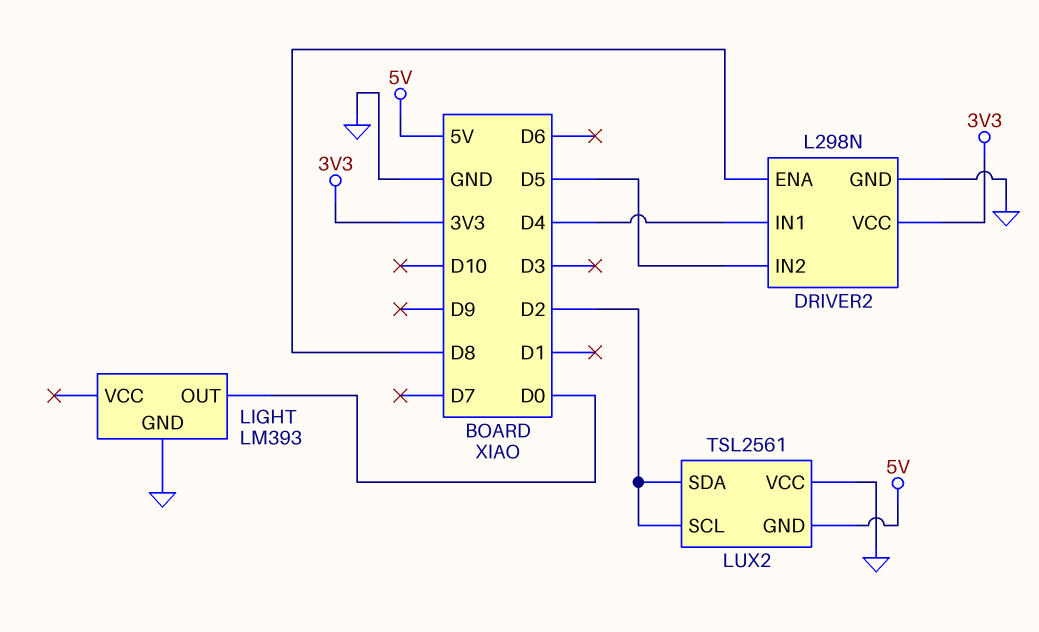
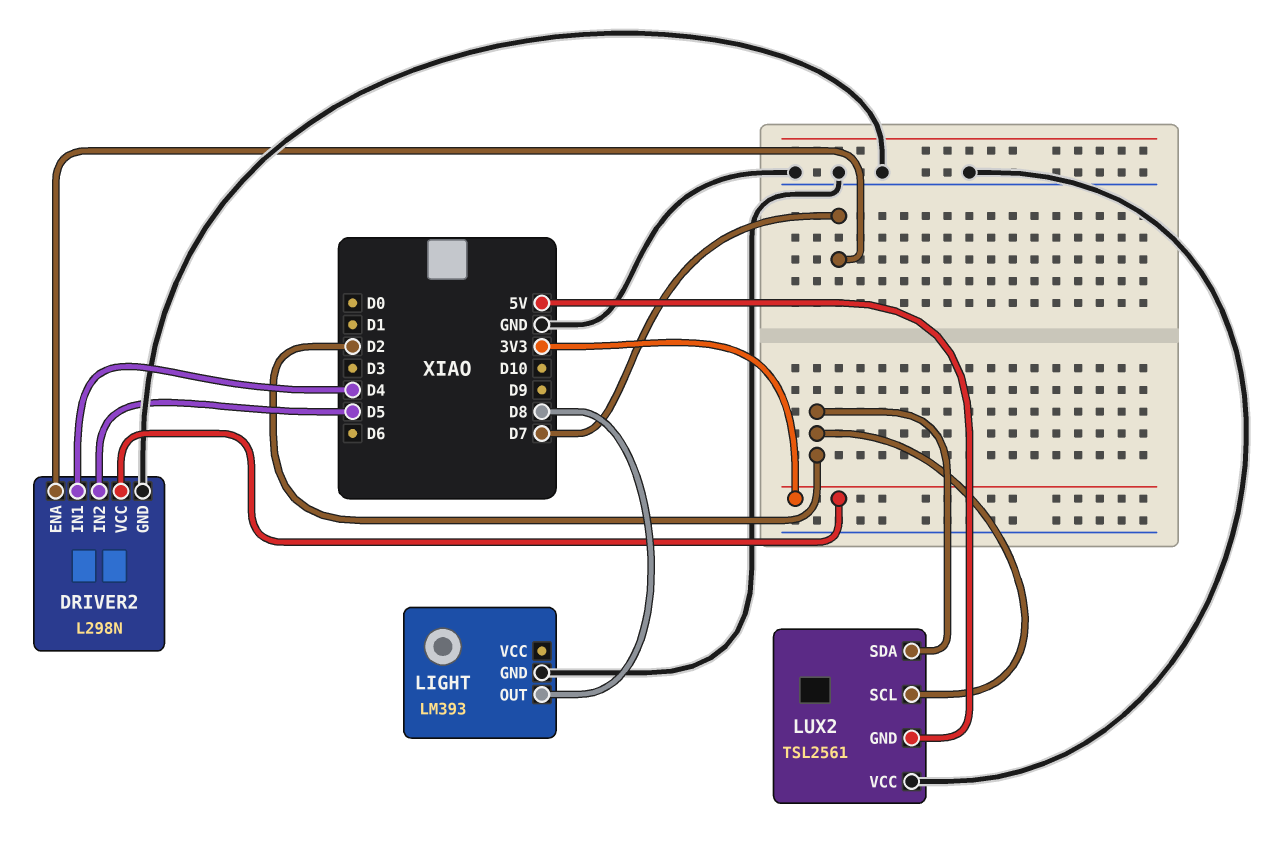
DRIVER2 pin ENA: D8 -> D7
LIGHT pin OUT: D0 -> D8

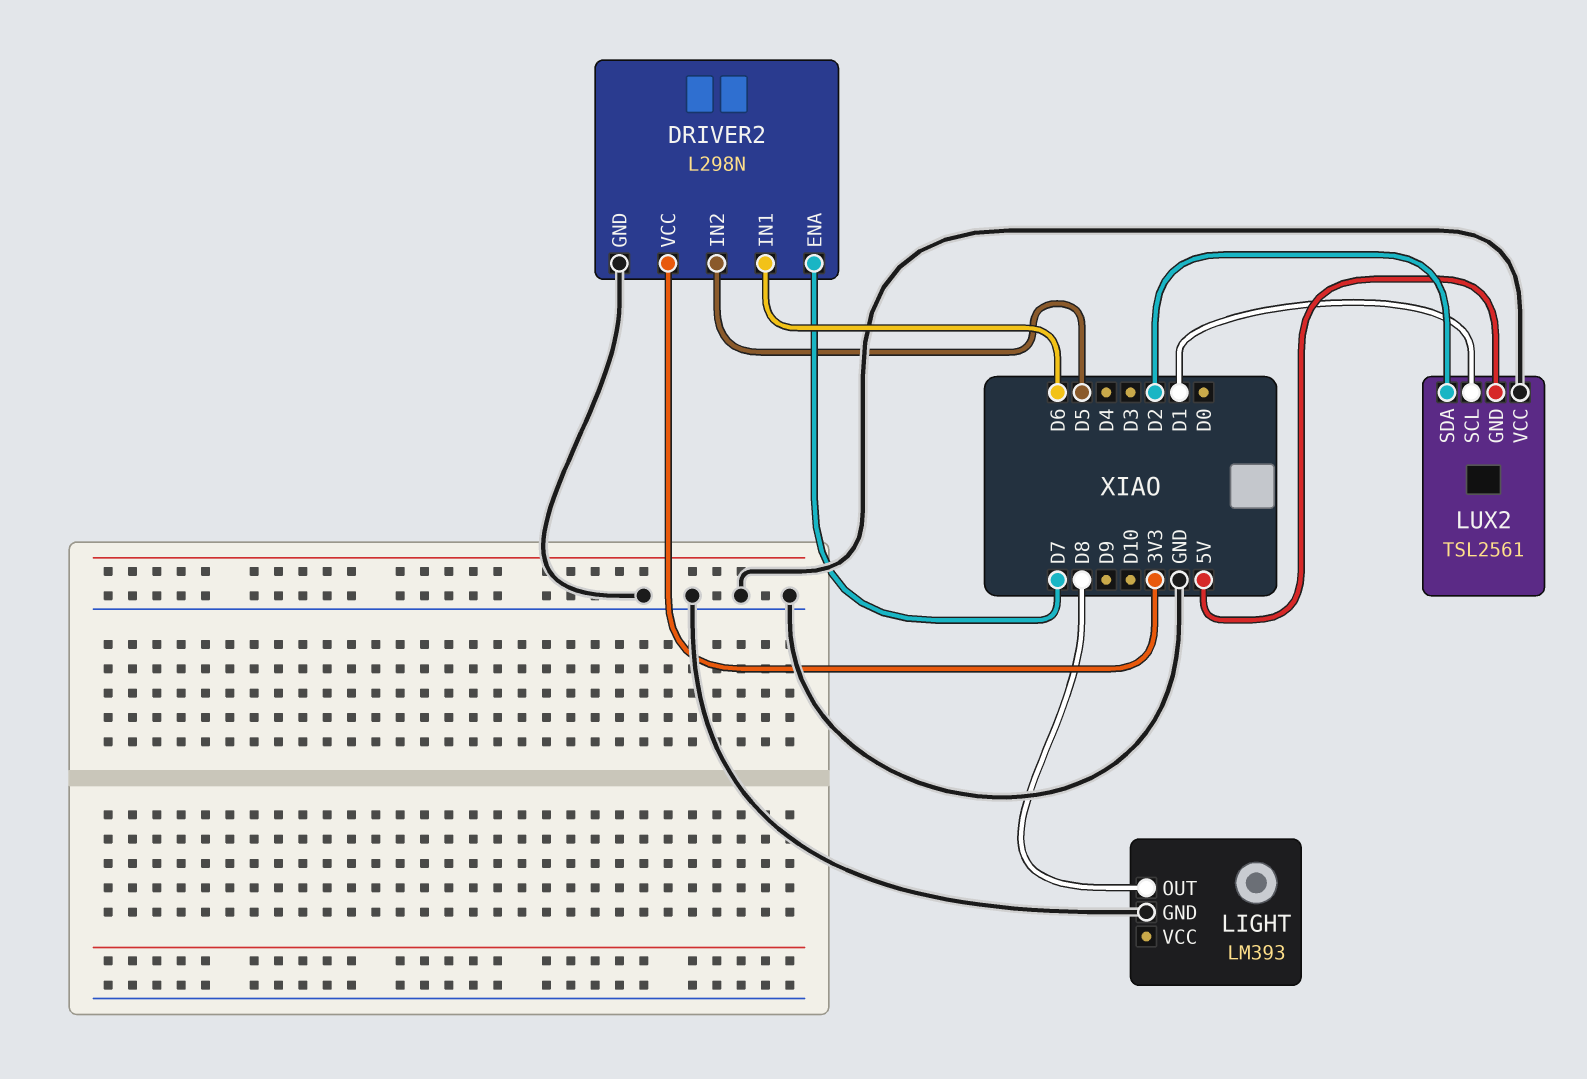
DRIVER2 pin IN1: D4 -> D6
LUX2 pin SCL: D2 -> D1

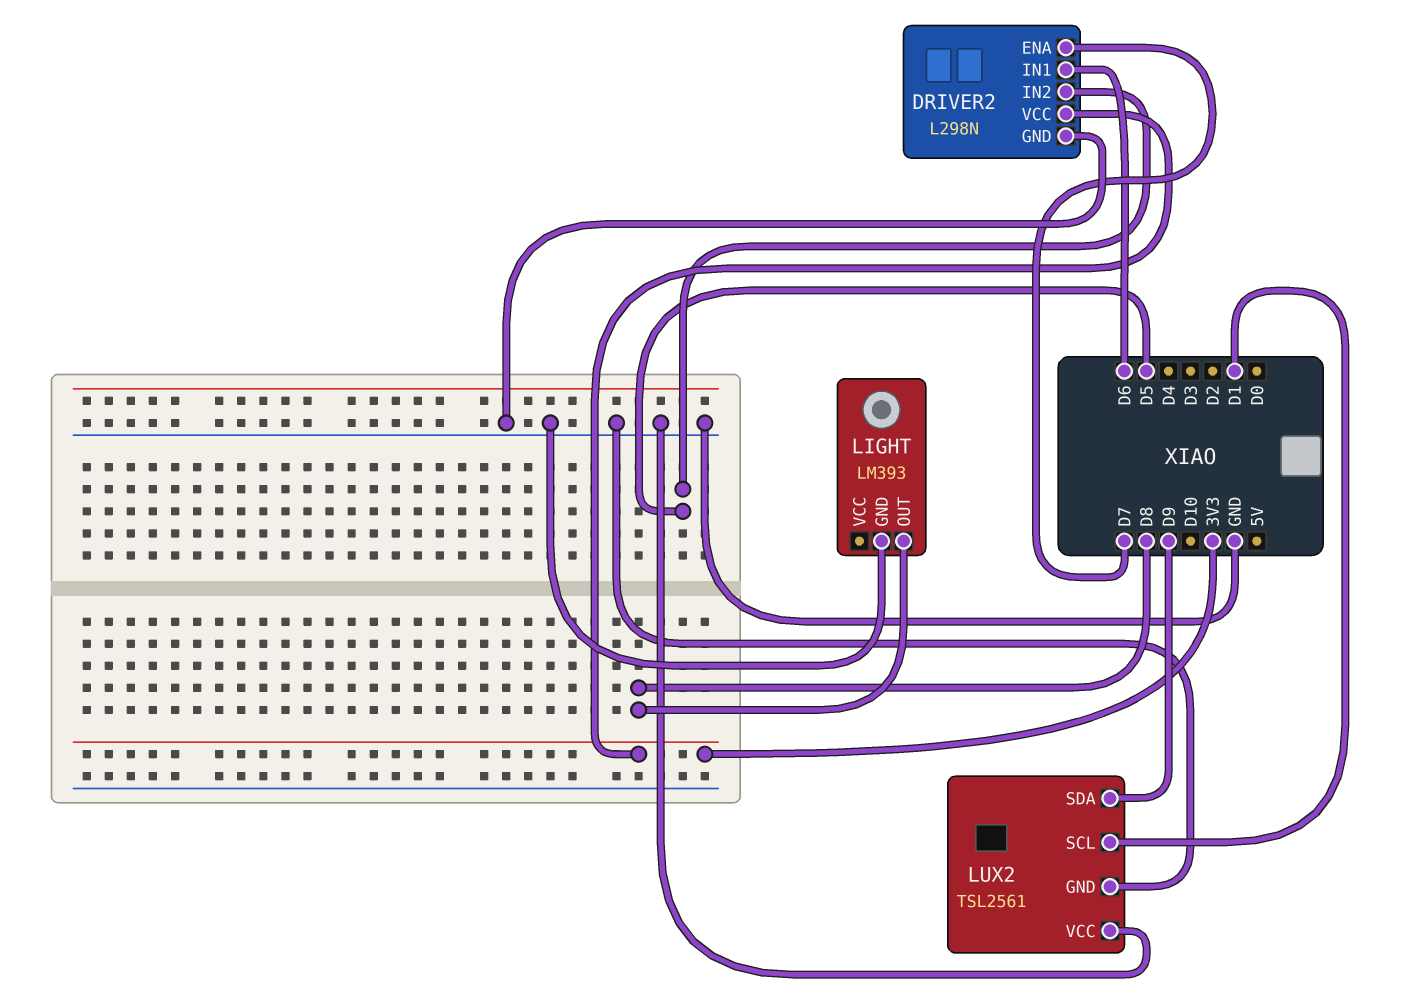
LUX2 pin GND: 5V -> GND
LUX2 pin SDA: D2 -> D9

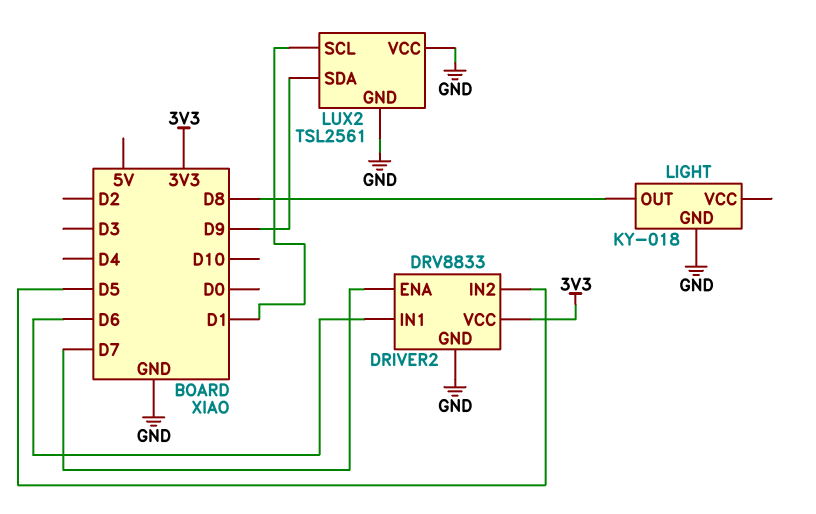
DRIVER2: L298N -> DRV8833
LIGHT: LM393 -> KY-018

